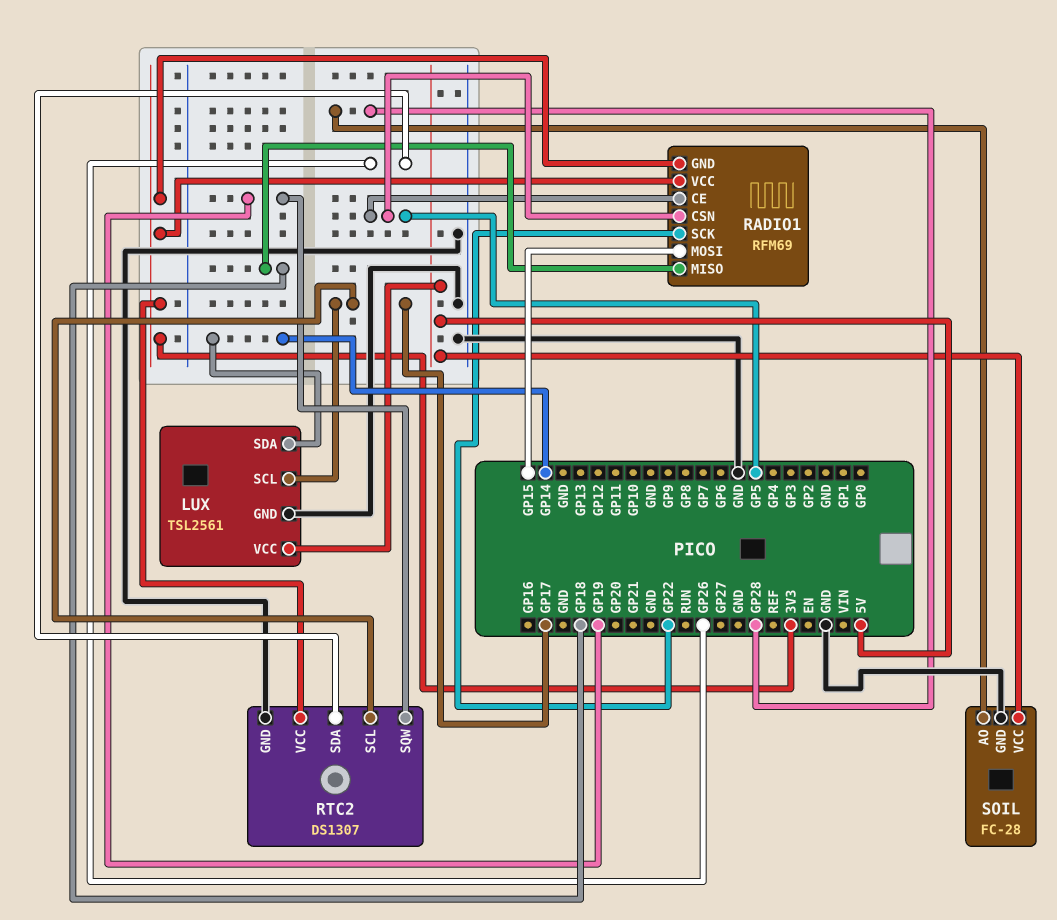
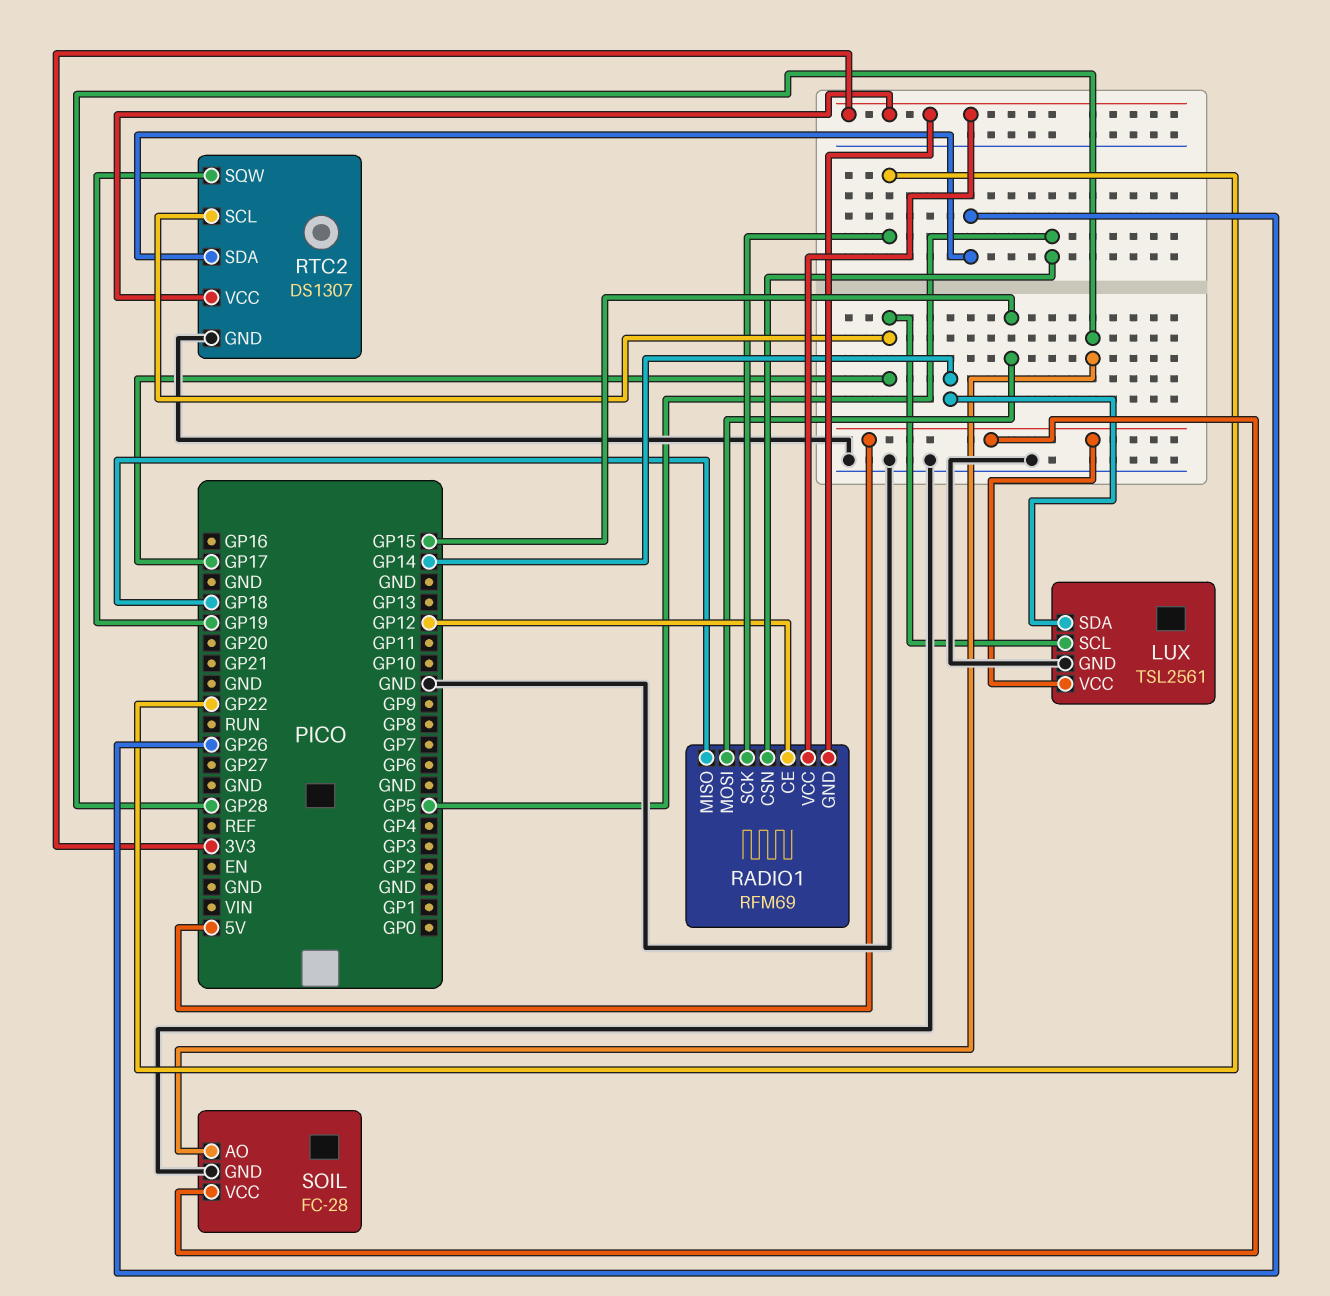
RADIO1 pin CE: GP5 -> GP12

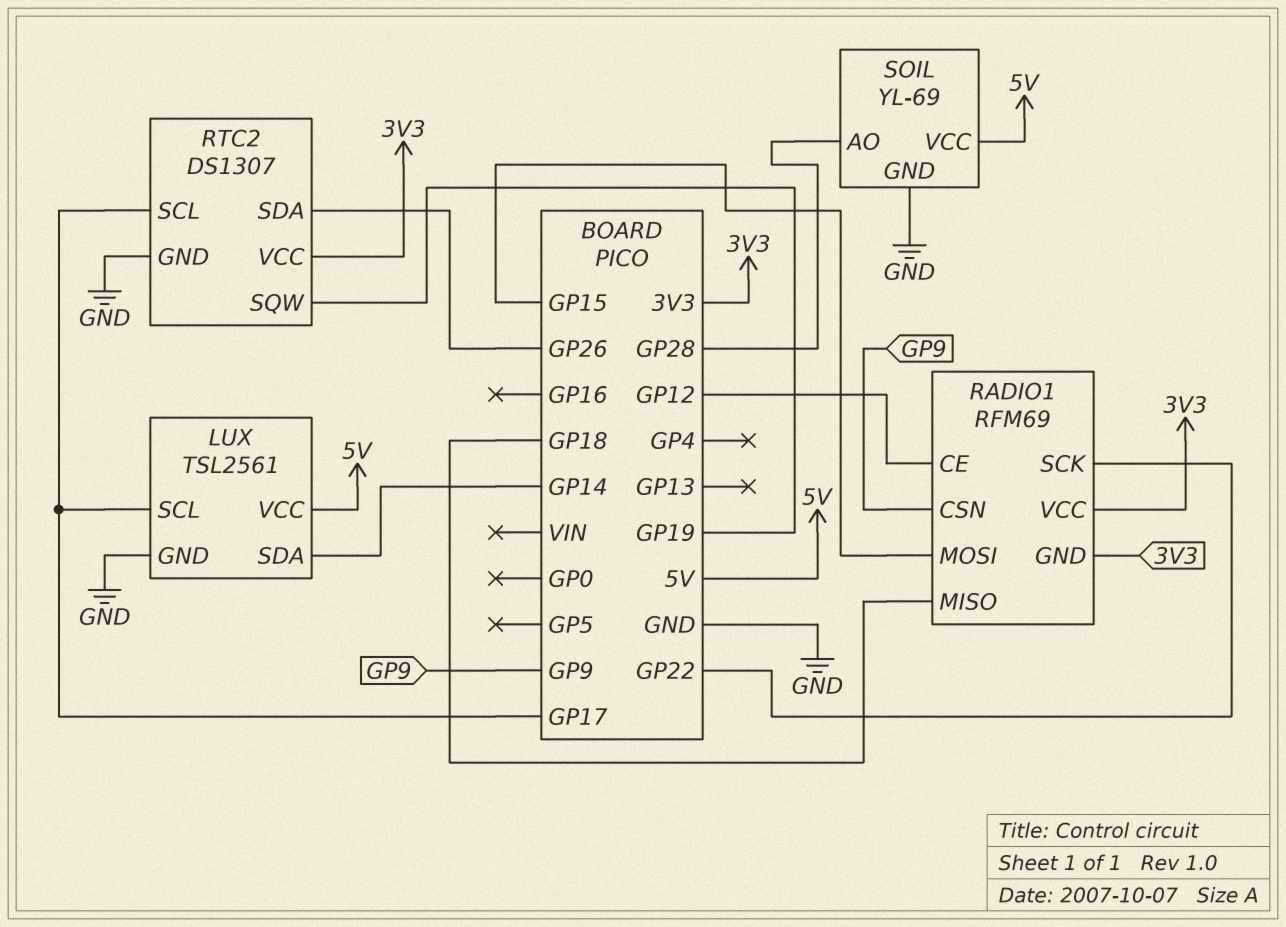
RADIO1 pin CSN: GP5 -> GP9
SOIL: FC-28 -> YL-69

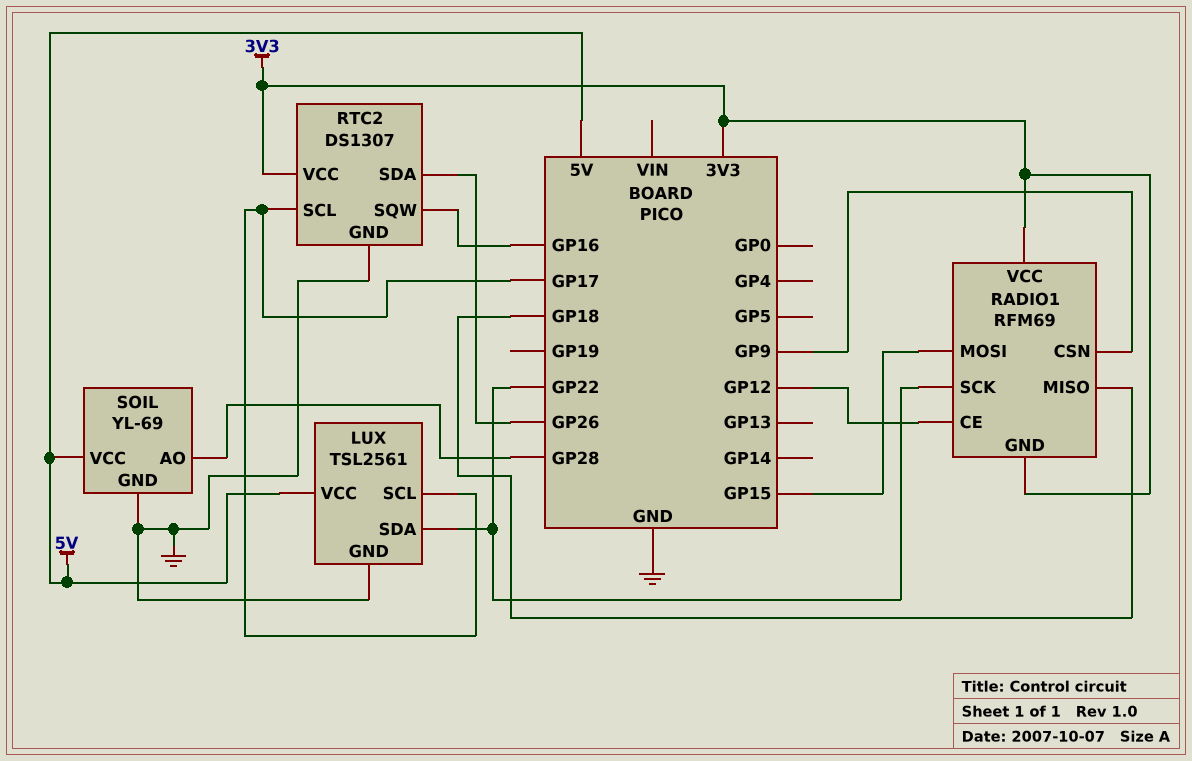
LUX pin SDA: GP14 -> GP22
RTC2 pin SQW: GP19 -> GP16

